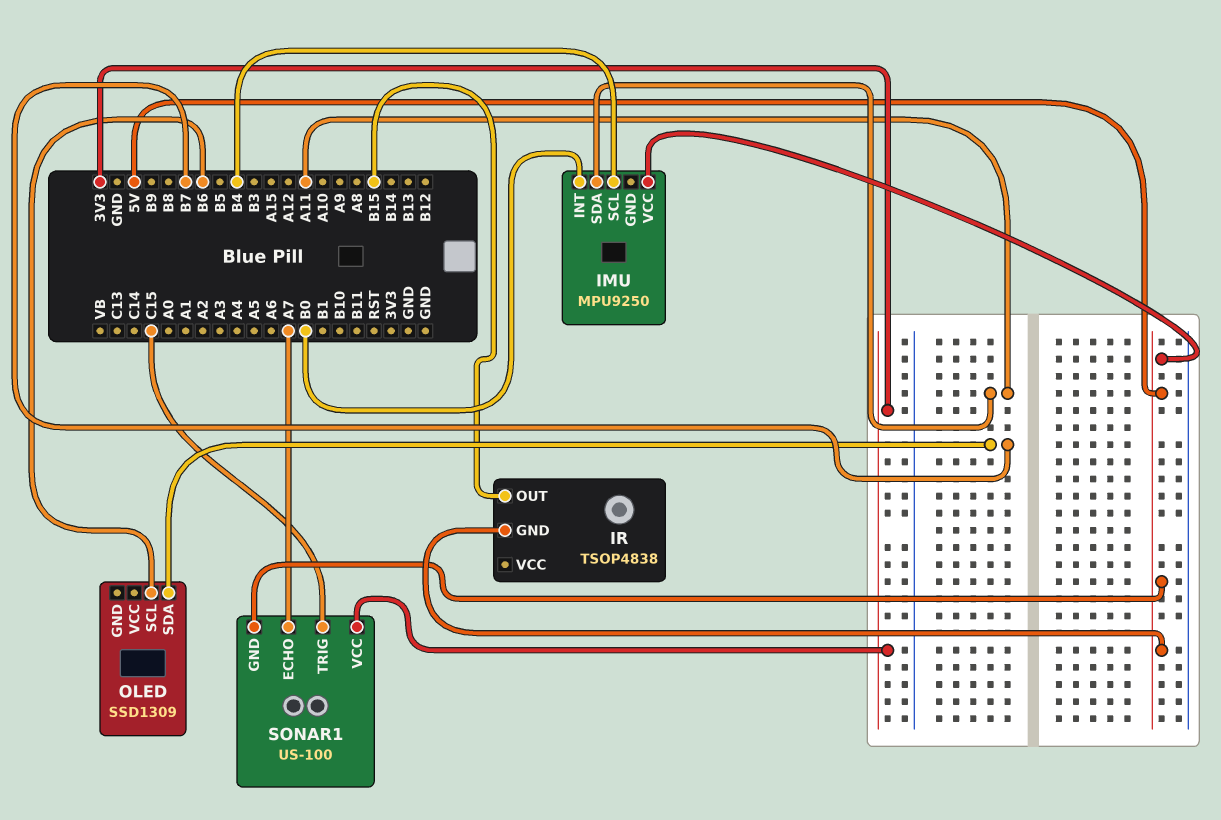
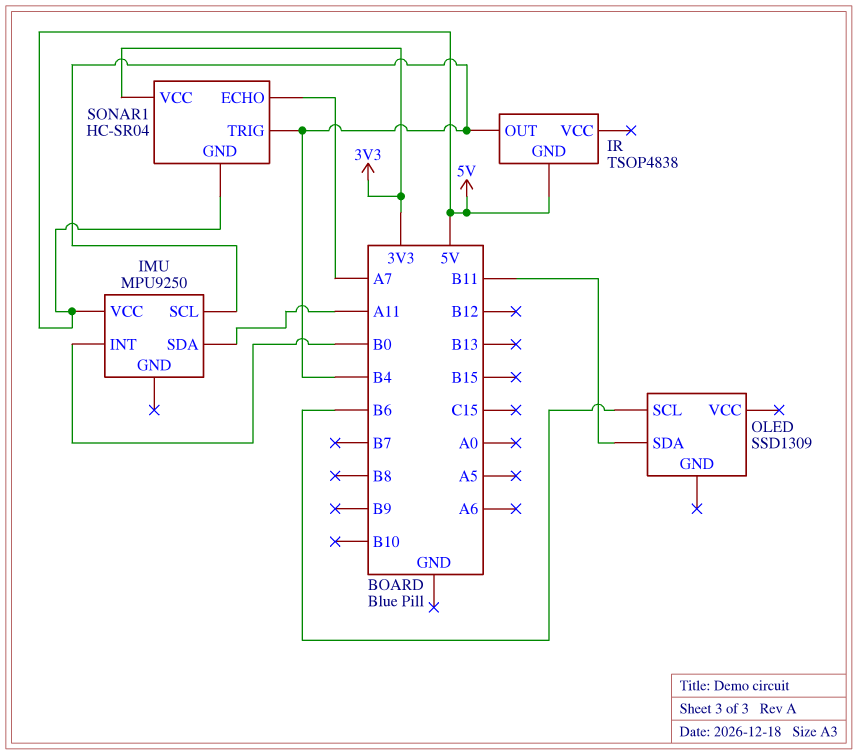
IR pin OUT: B15 -> B4
OLED pin SDA: B7 -> B11
SONAR1: US-100 -> HC-SR04
SONAR1 pin TRIG: C15 -> B4

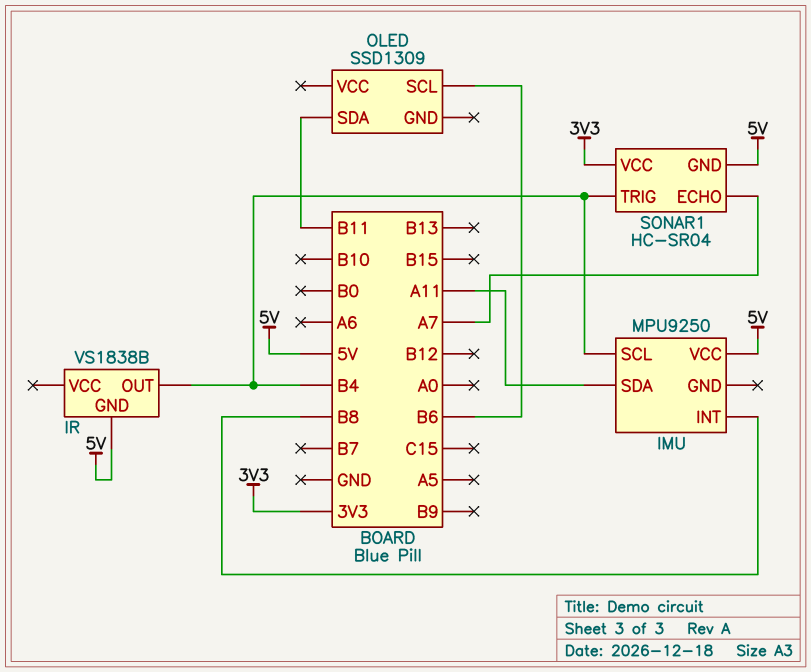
IMU pin INT: B0 -> B8
IR: TSOP4838 -> VS1838B

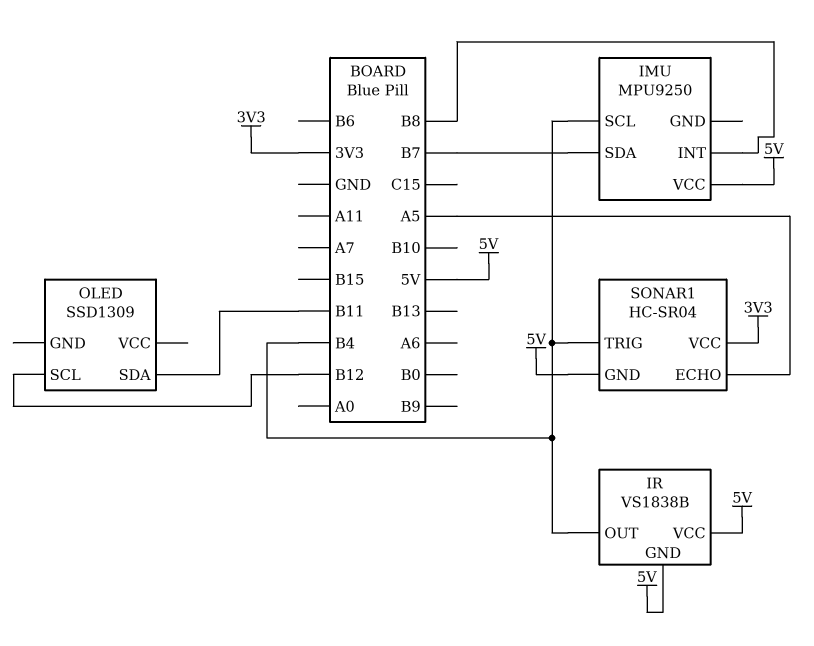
IMU pin SDA: A11 -> B7
IR pin VCC: none -> 5V
OLED pin SCL: B6 -> B12
SONAR1 pin ECHO: A7 -> A5

